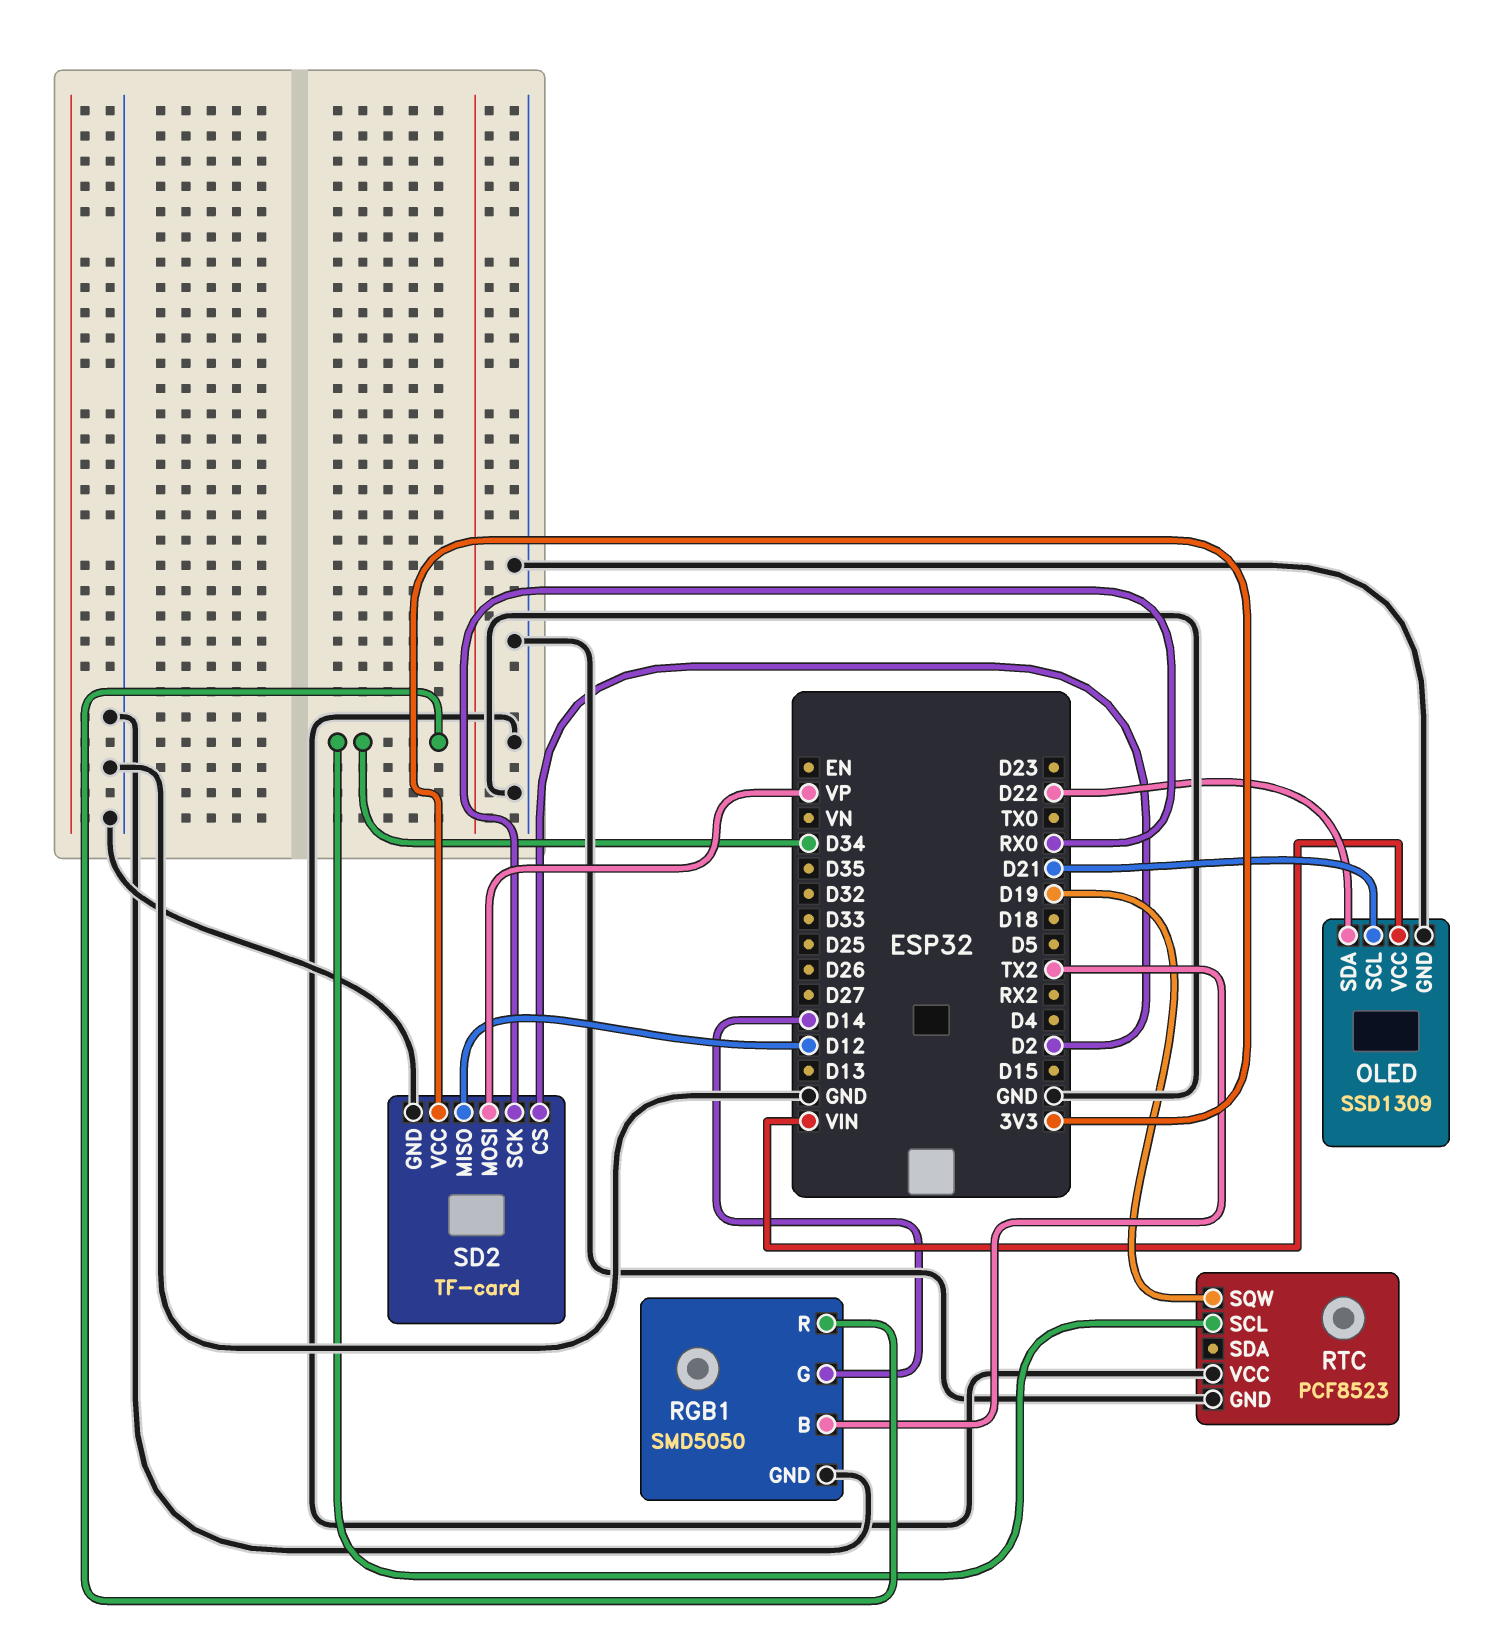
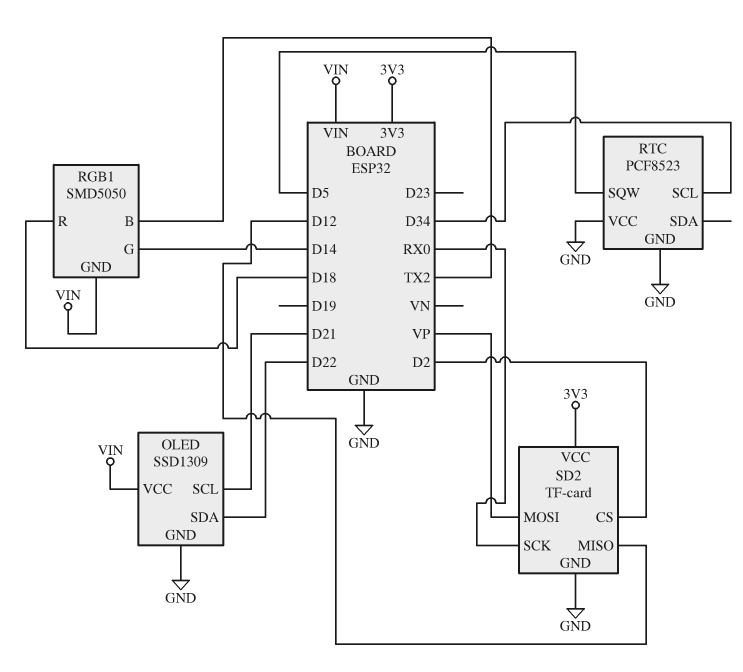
RGB1 pin GND: GND -> VIN
RGB1 pin R: D34 -> D18
RTC pin SQW: D19 -> D5

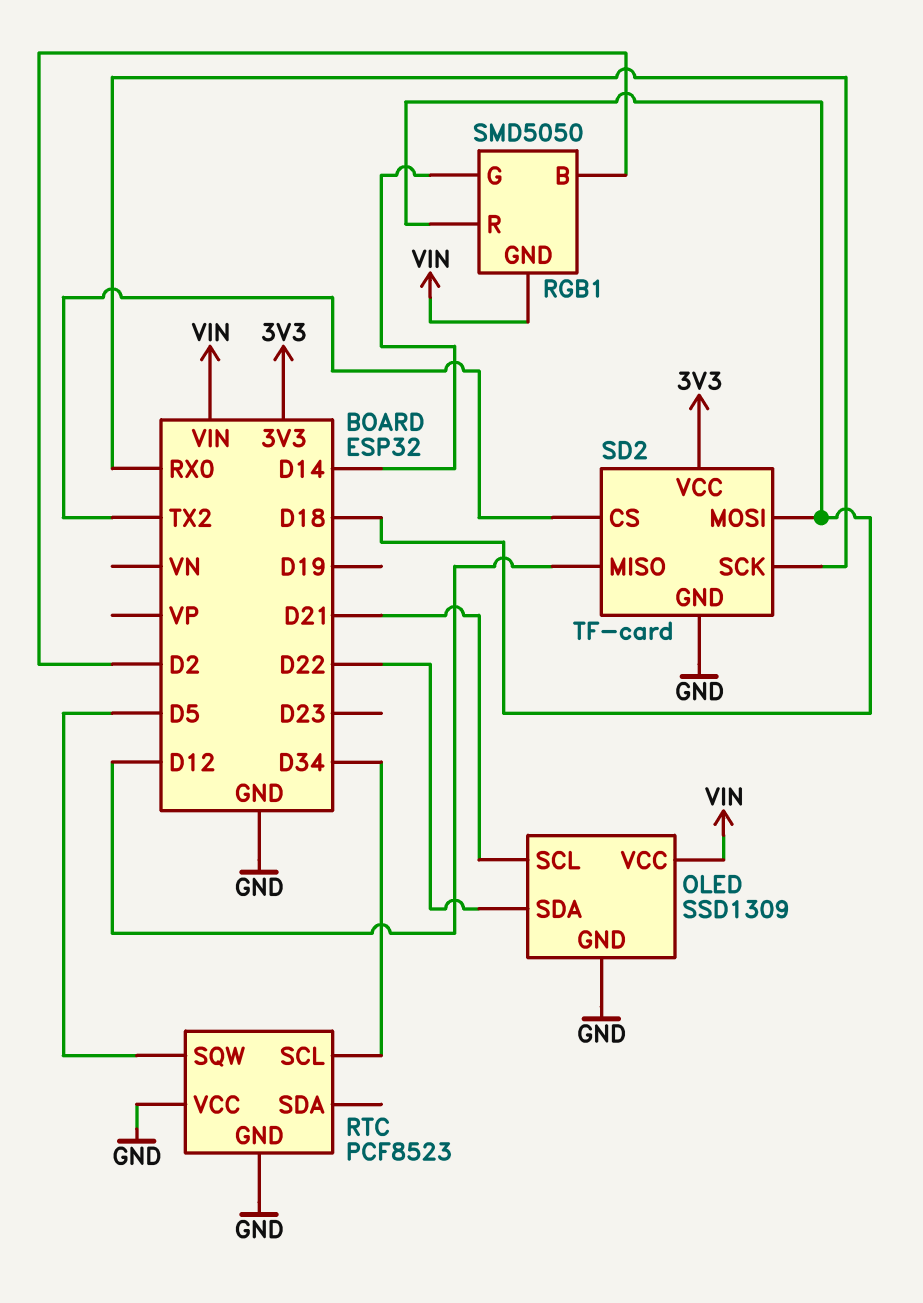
RGB1 pin B: TX2 -> D2
SD2 pin CS: D2 -> TX2
SD2 pin MOSI: VP -> D18

